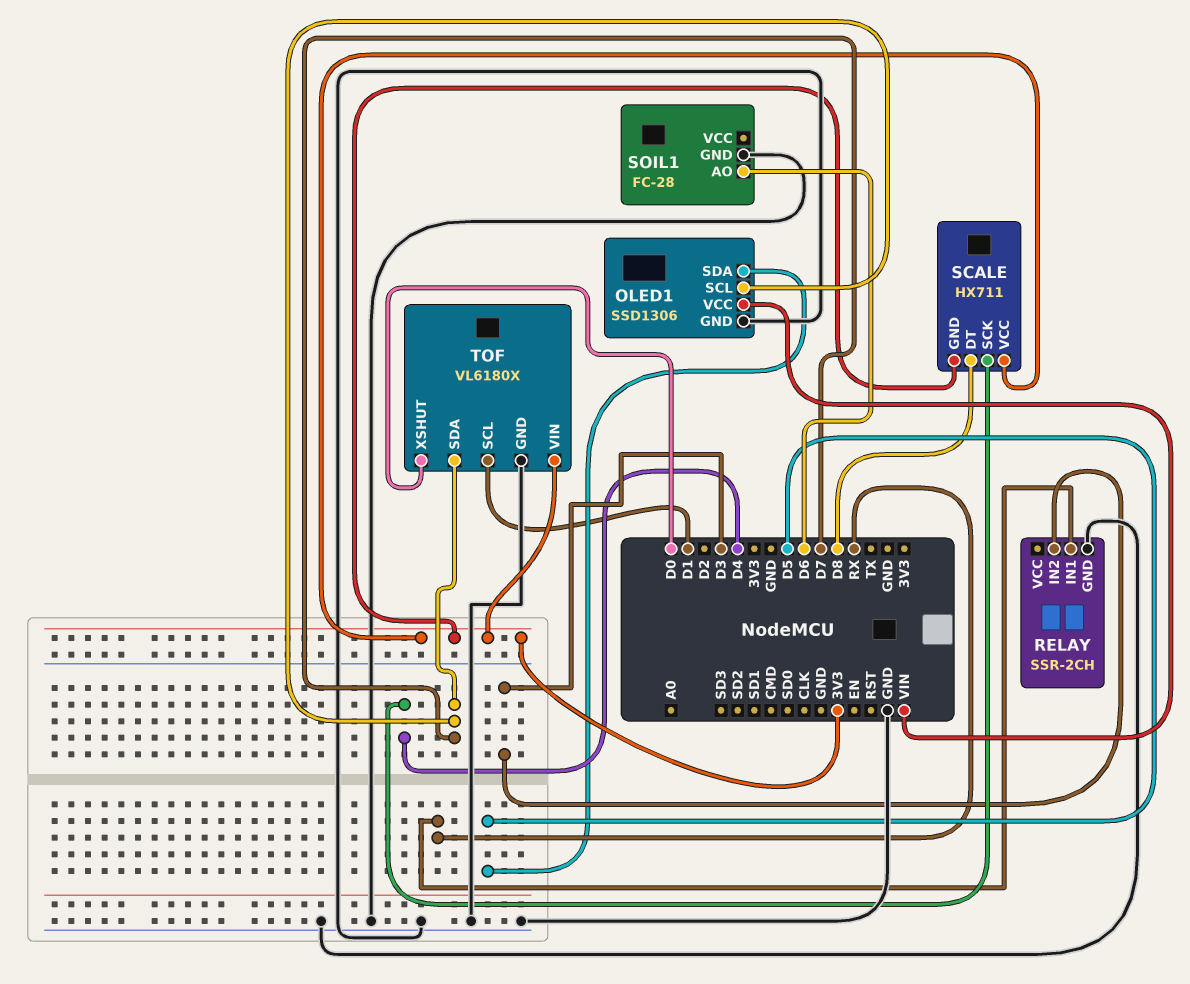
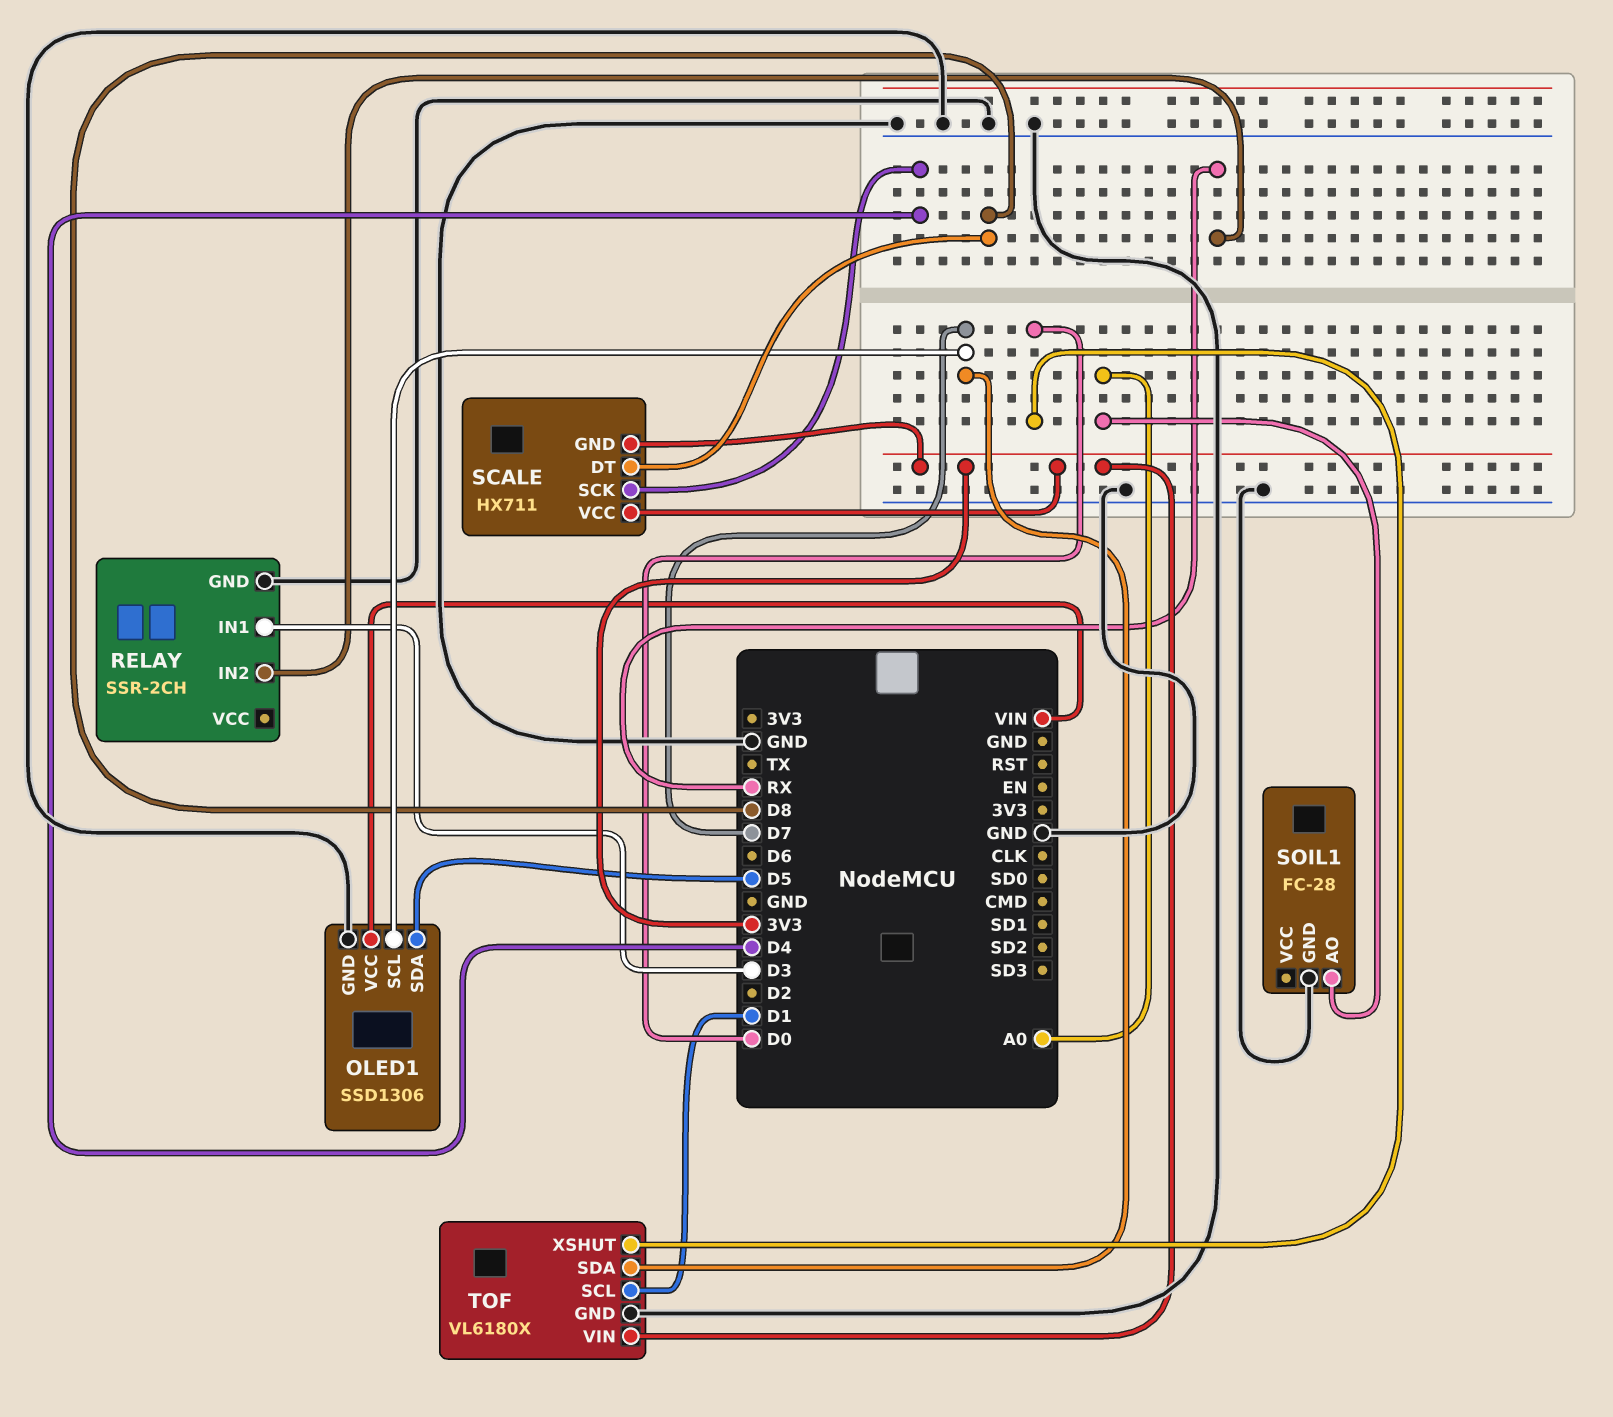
RELAY pin IN1: RX -> D3
RELAY pin IN2: D3 -> RX
SOIL1 pin AO: D6 -> A0

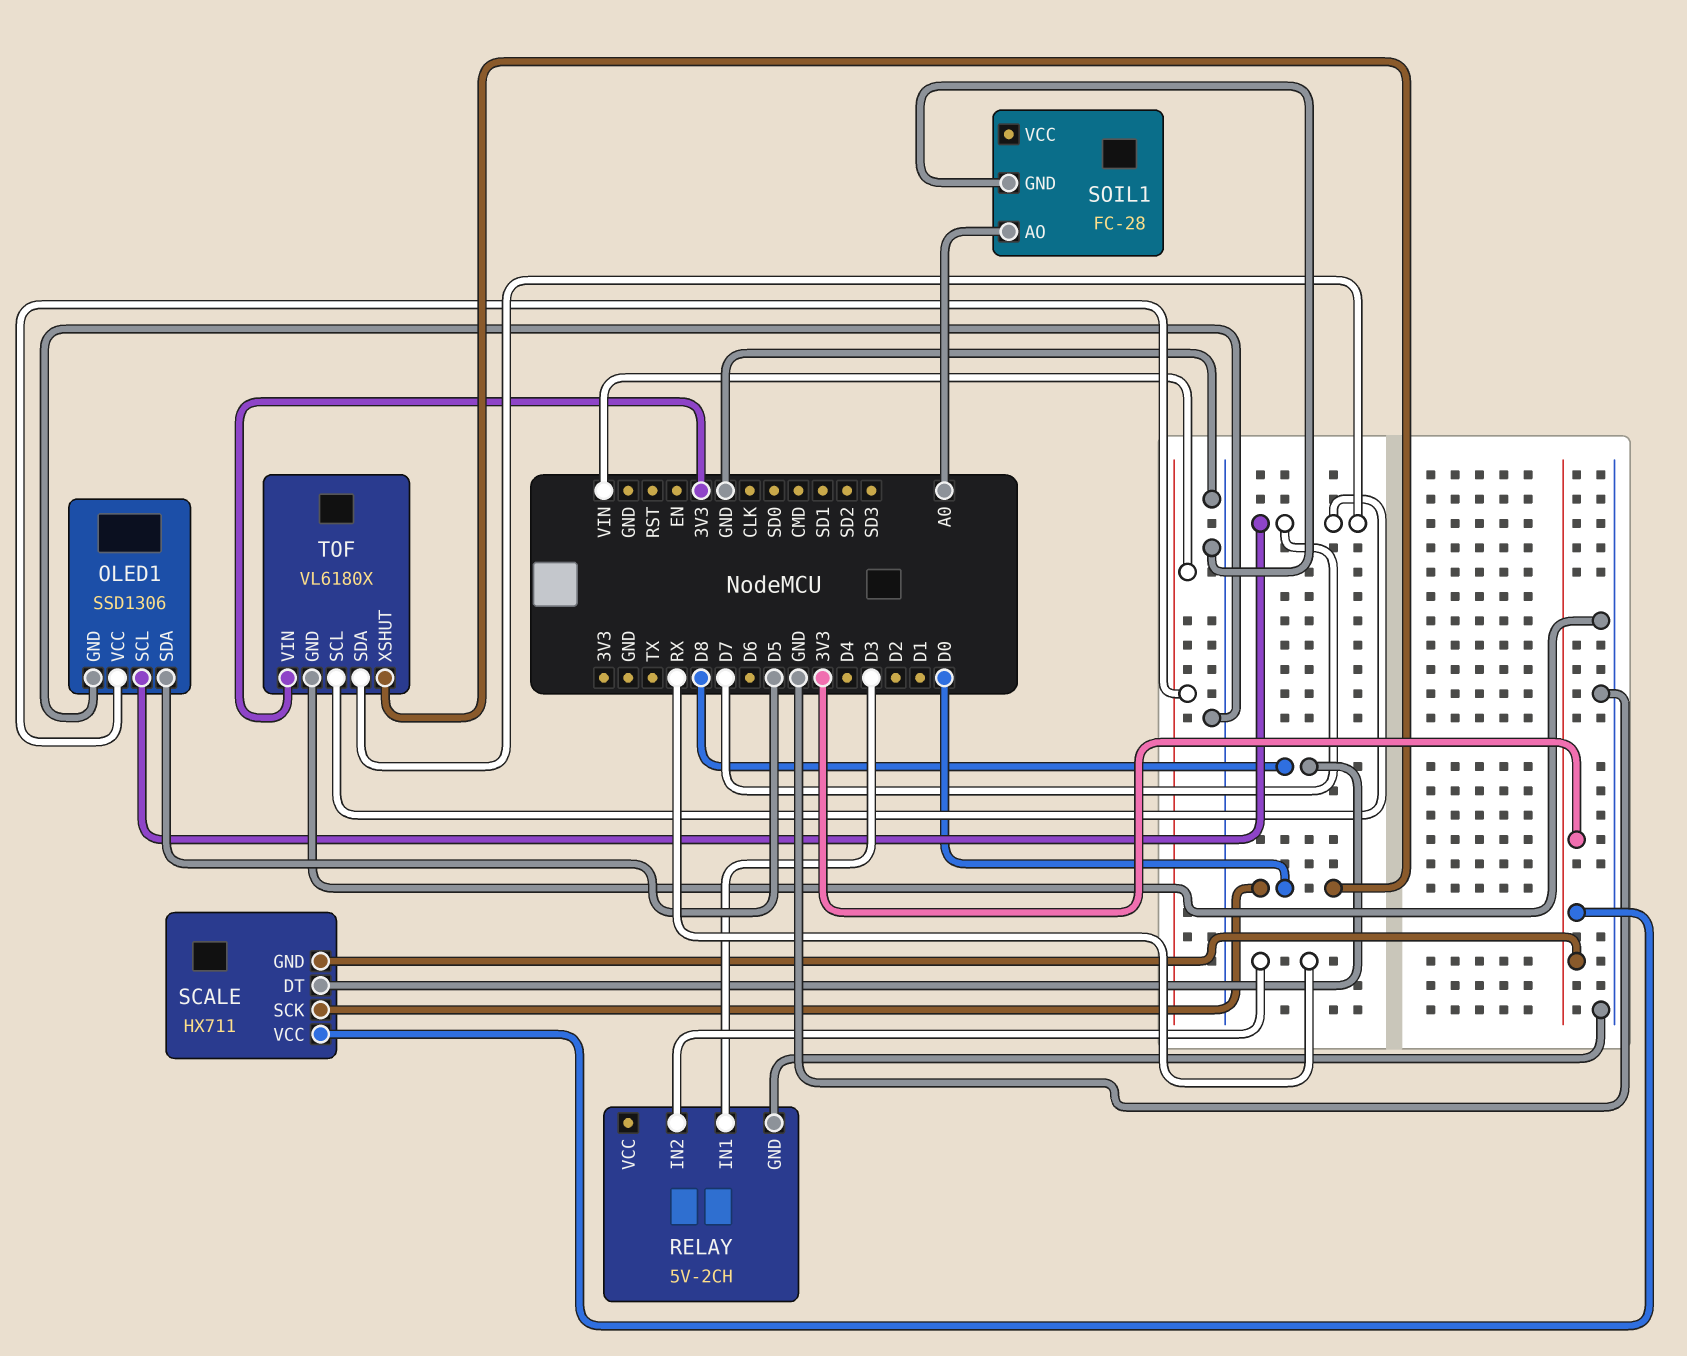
RELAY: SSR-2CH -> 5V-2CH
SCALE pin SCK: D4 -> D0
TOF pin SCL: D1 -> D7

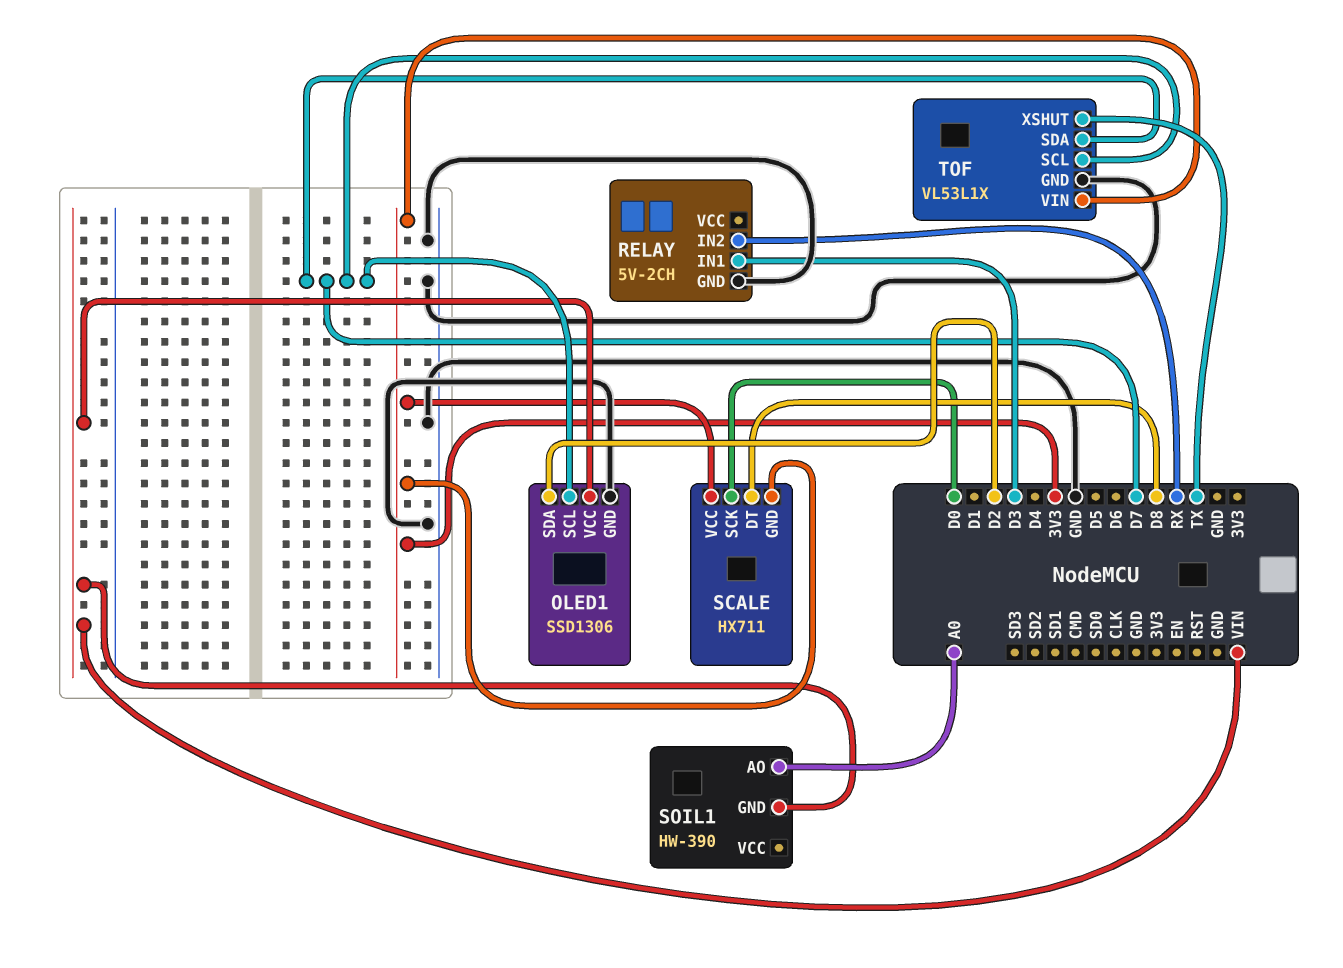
OLED1 pin SDA: D5 -> D2
SOIL1: FC-28 -> HW-390
SOIL1 pin GND: GND -> VIN
TOF: VL6180X -> VL53L1X
TOF pin XSHUT: D0 -> TX

